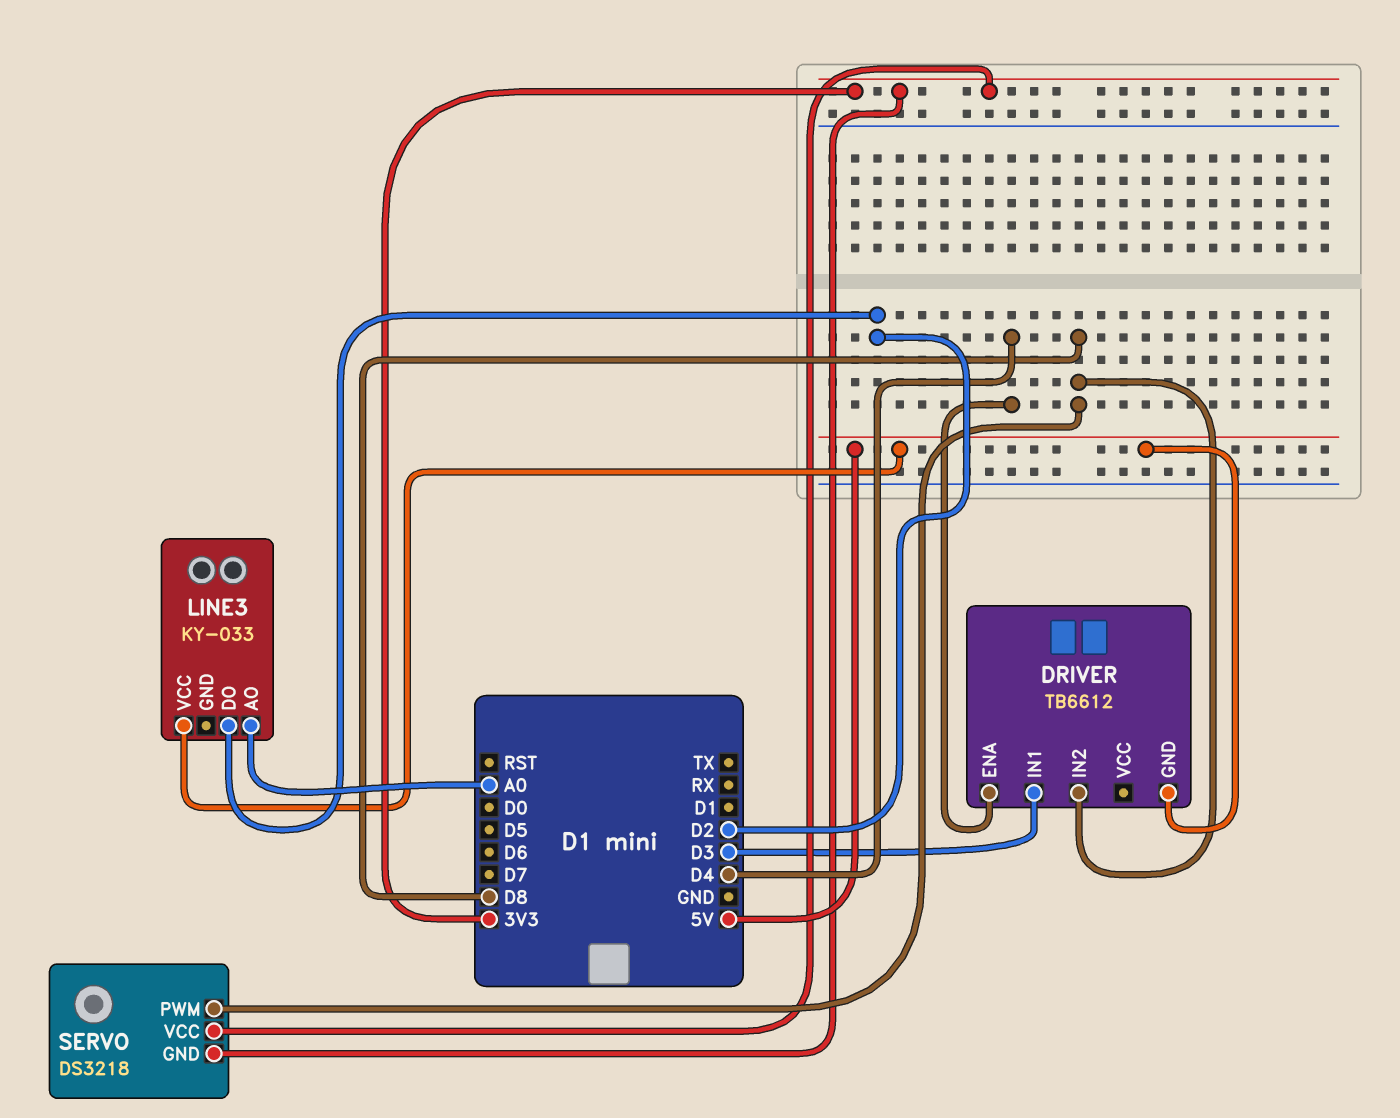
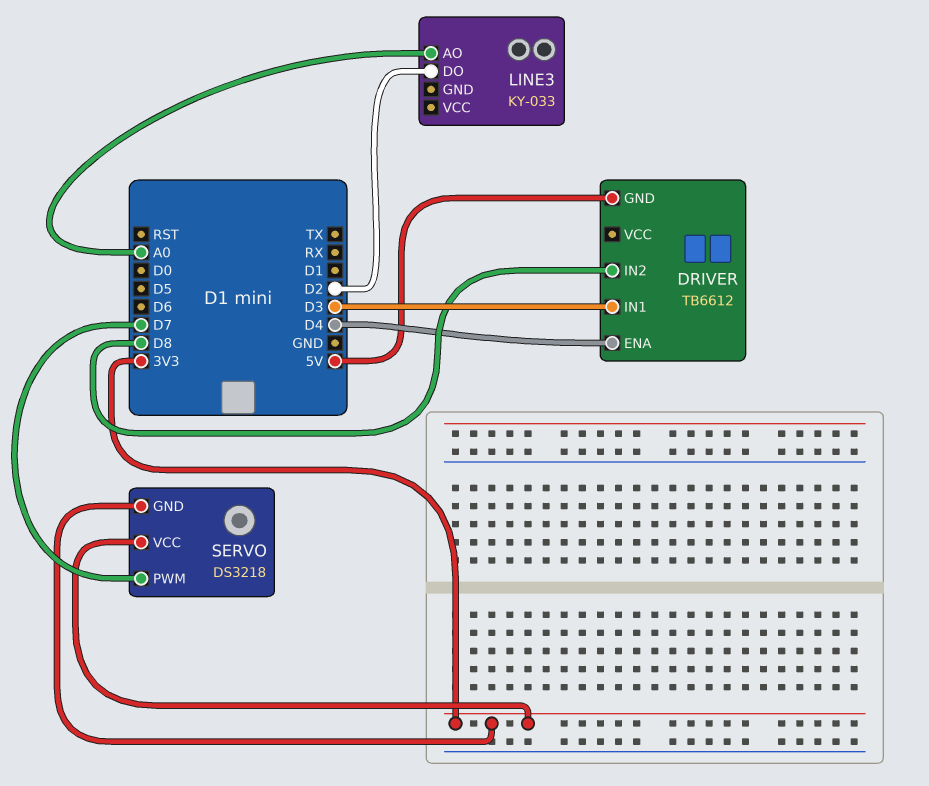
LINE3 pin VCC: 5V -> none
SERVO pin PWM: D8 -> D7

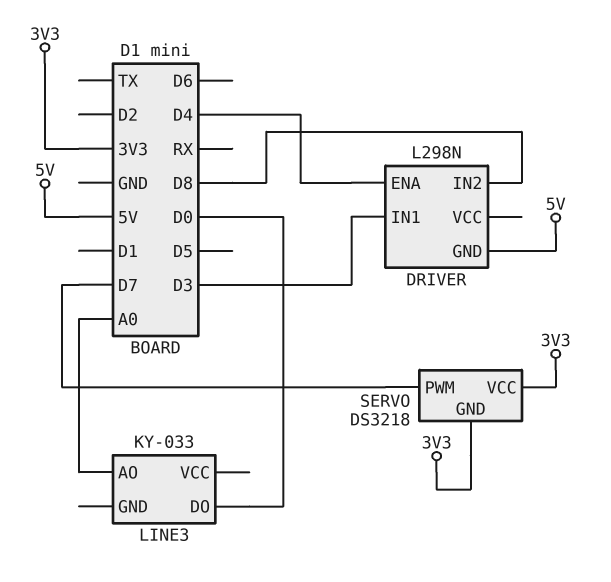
DRIVER: TB6612 -> L298N
LINE3 pin DO: D2 -> D0

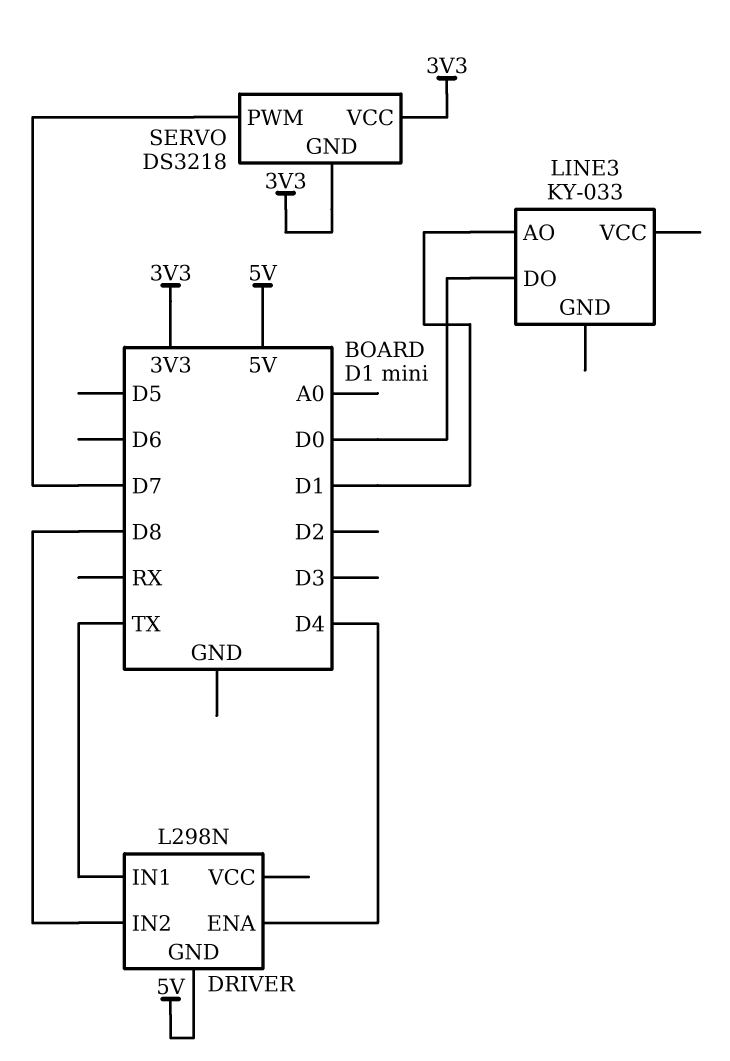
DRIVER pin IN1: D3 -> TX
LINE3 pin AO: A0 -> D1

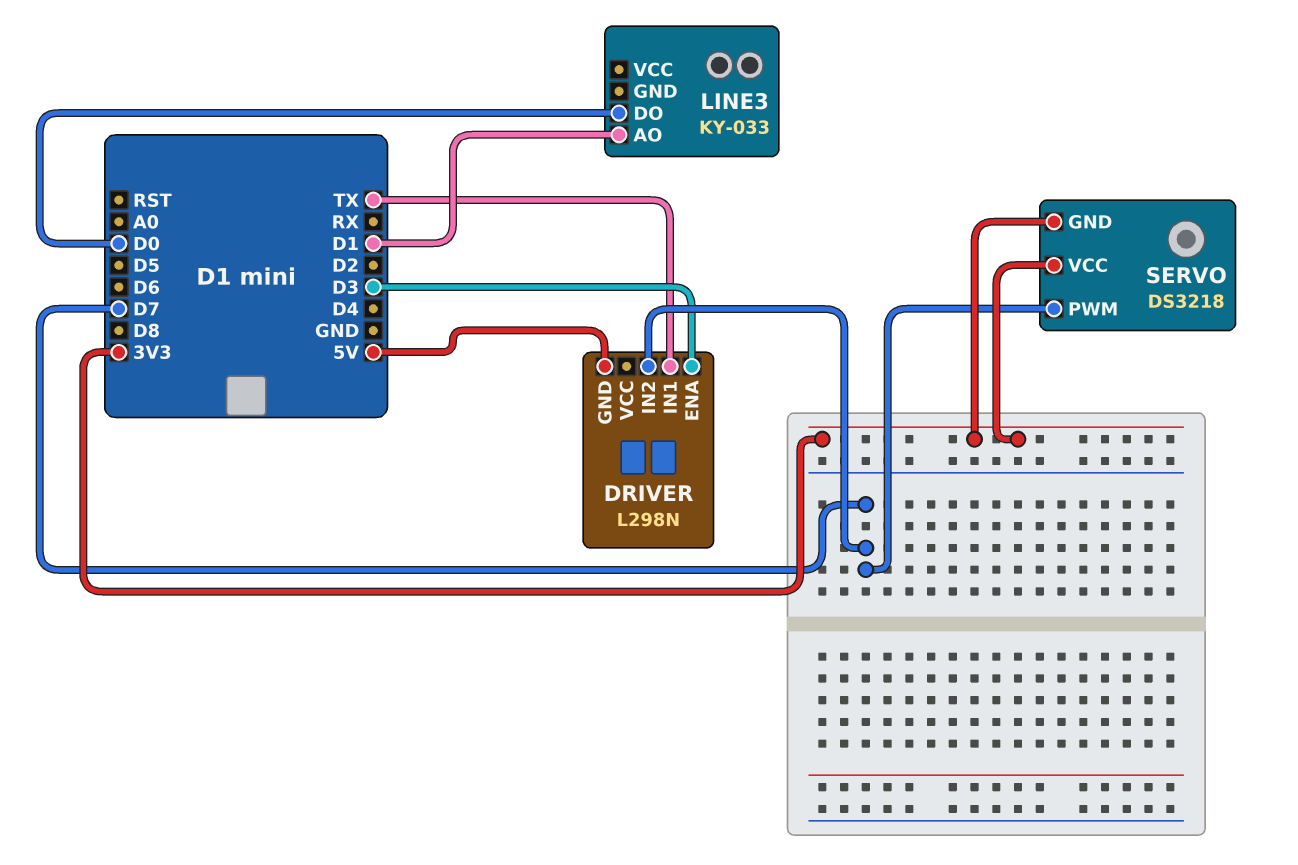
DRIVER pin ENA: D4 -> D3
DRIVER pin IN2: D8 -> D7

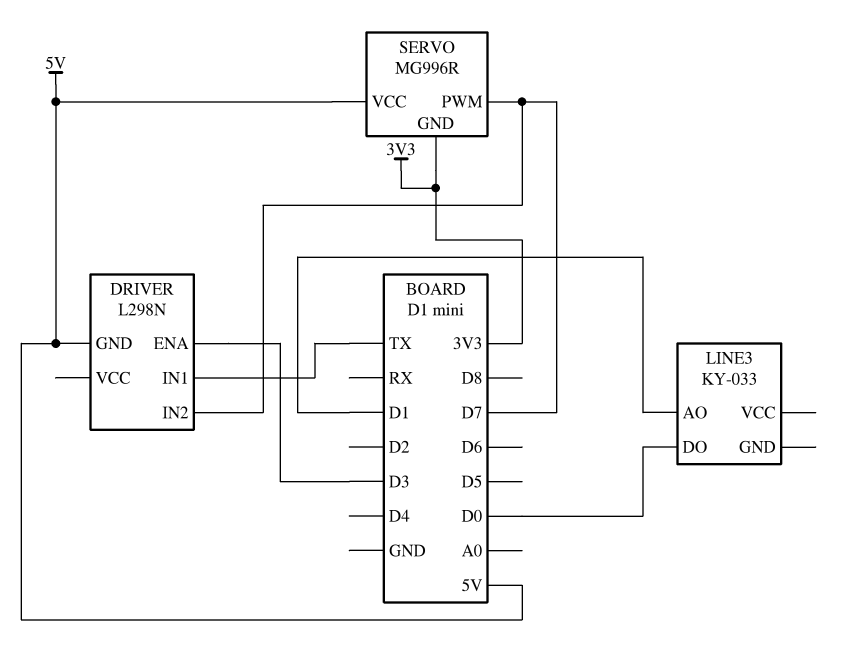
SERVO: DS3218 -> MG996R
SERVO pin VCC: 3V3 -> 5V

